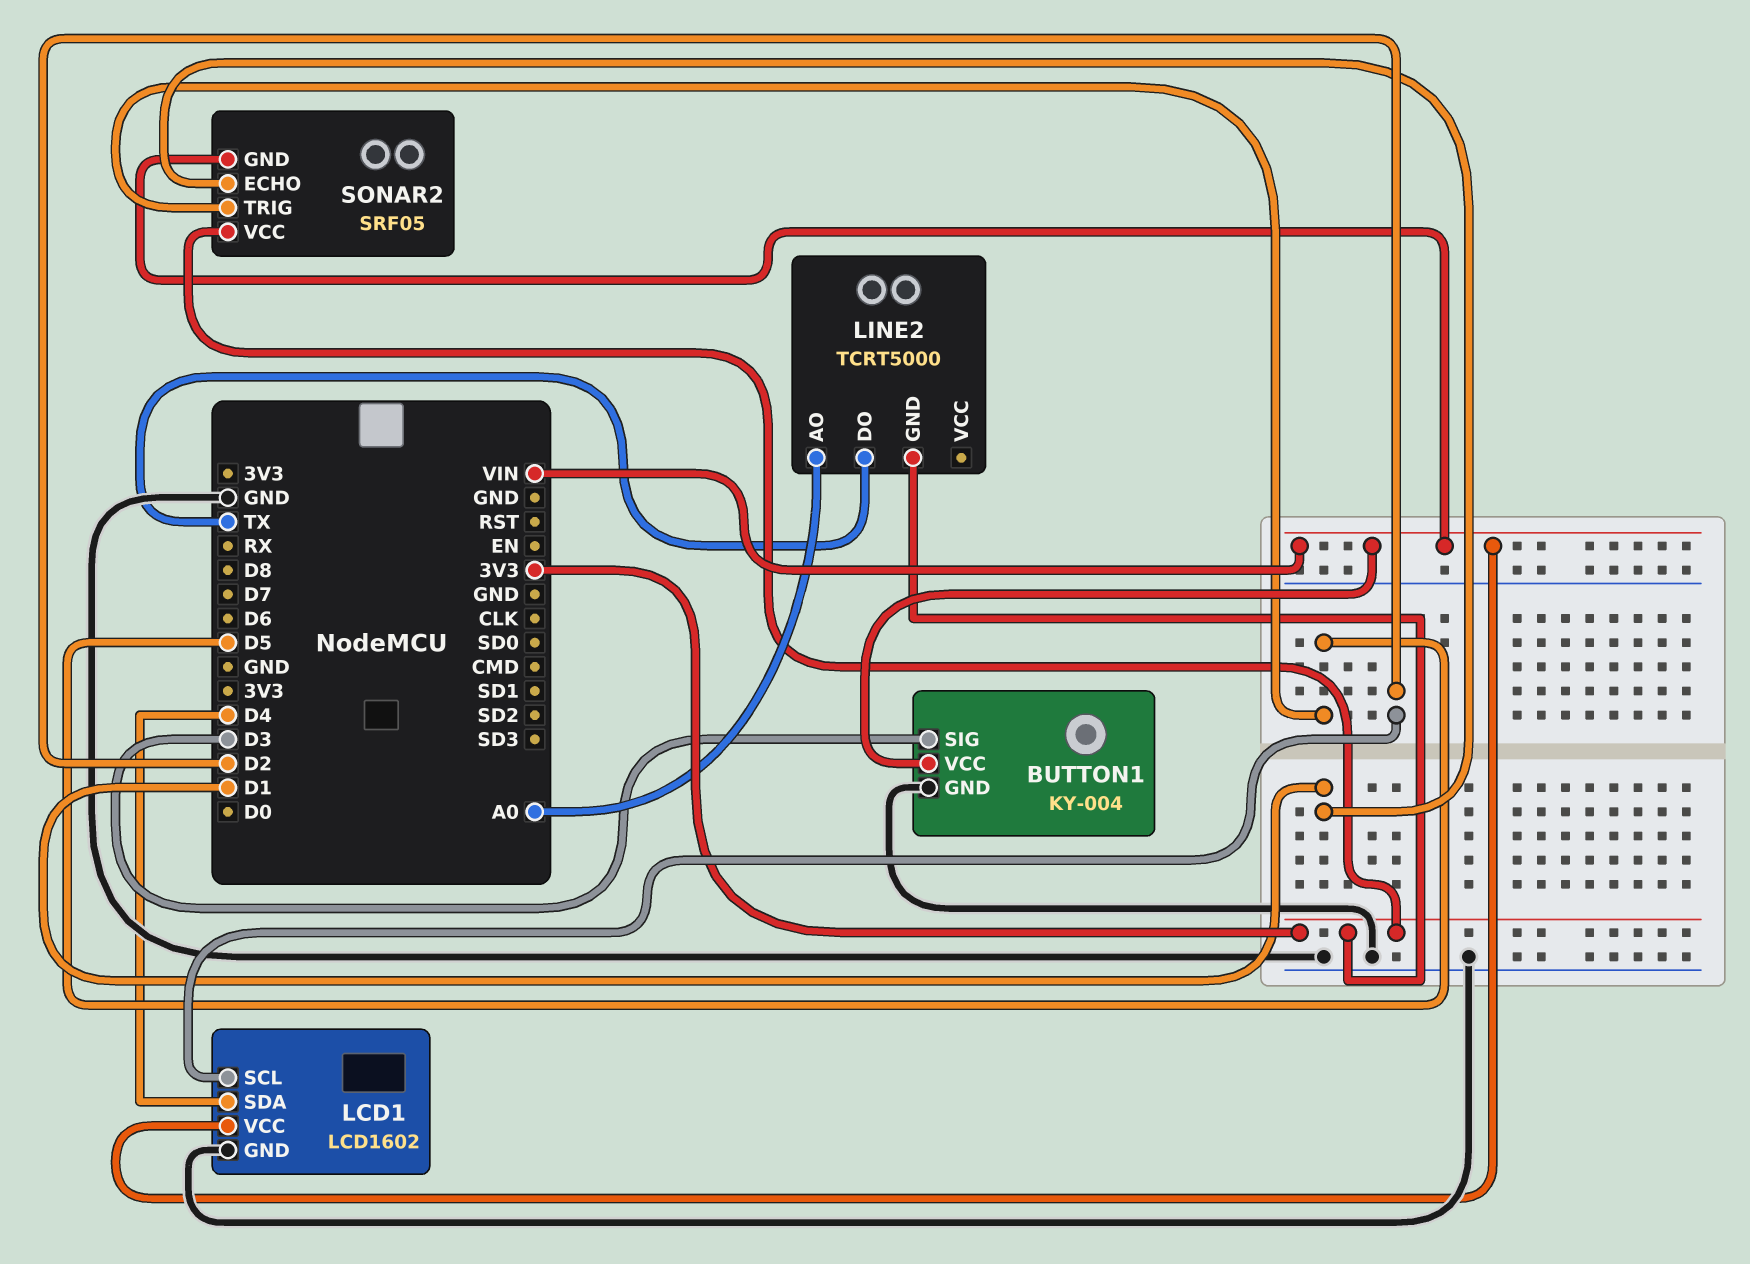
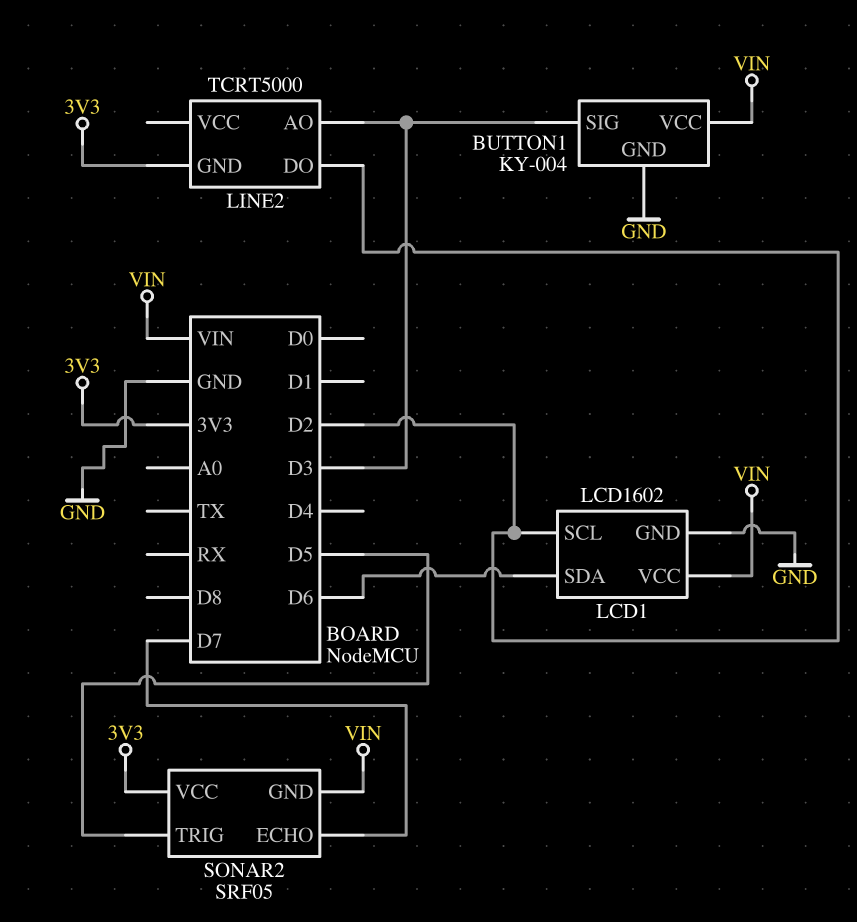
LCD1 pin SDA: D4 -> D6
LINE2 pin AO: A0 -> D3
LINE2 pin DO: TX -> D2
SONAR2 pin ECHO: D1 -> D7

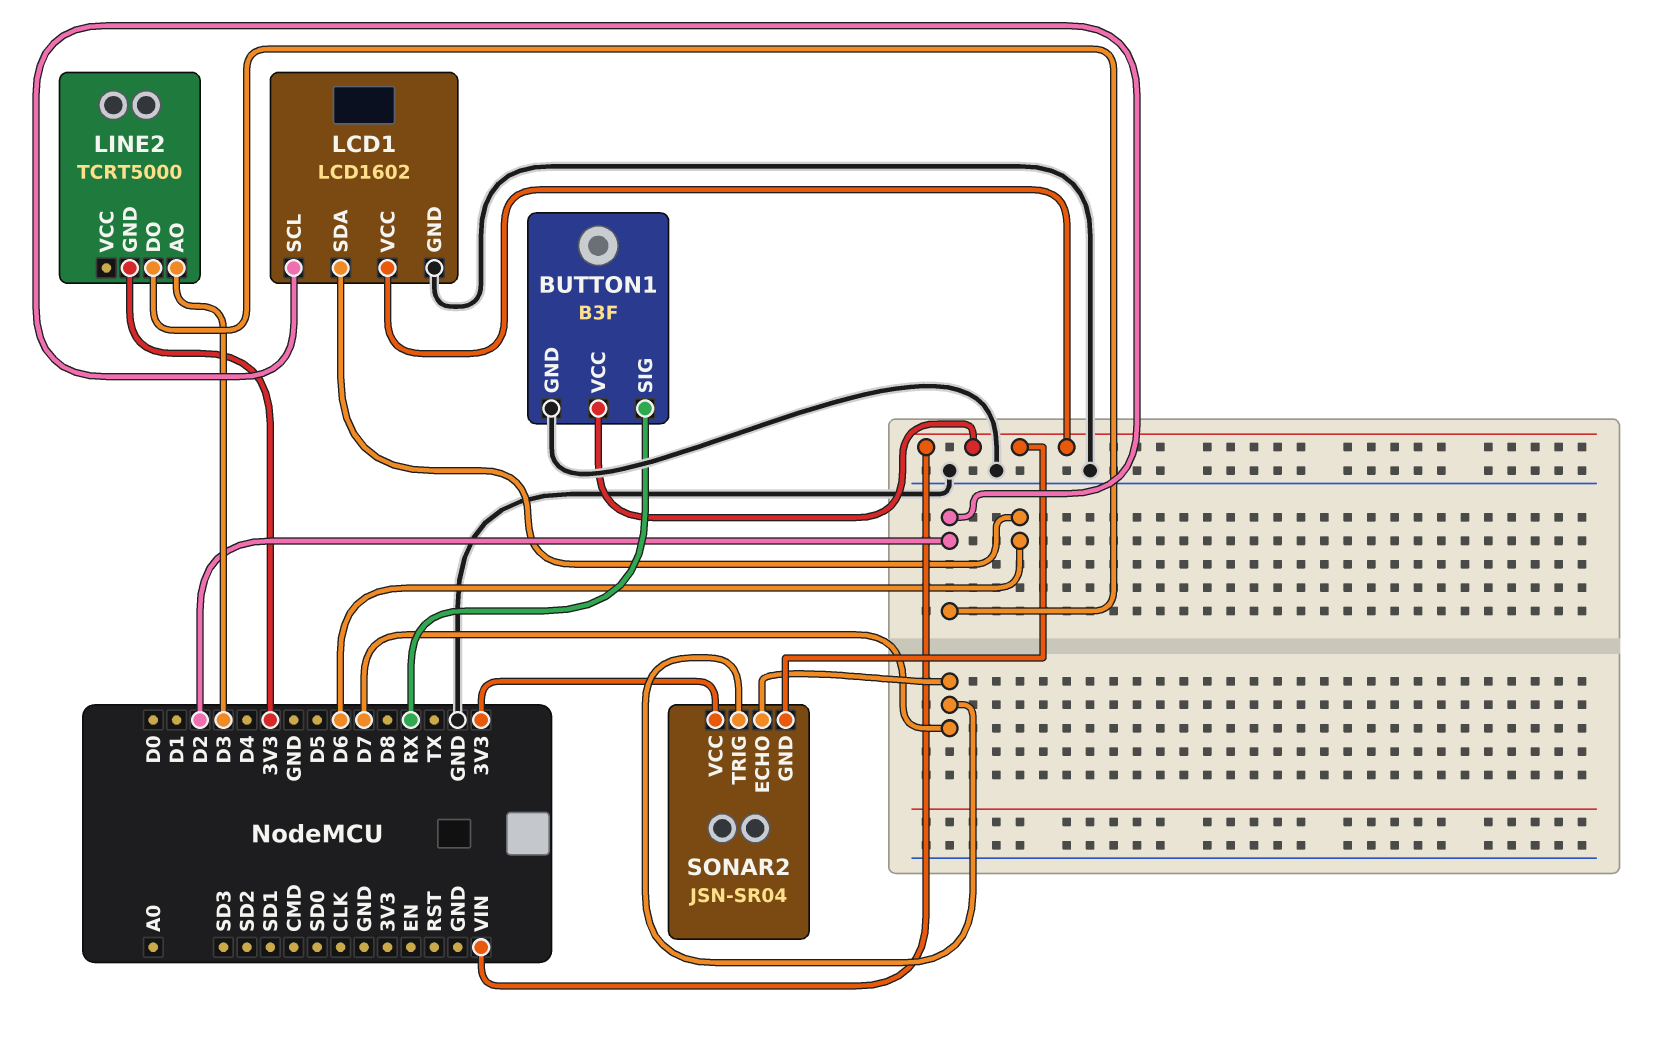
BUTTON1: KY-004 -> B3F
BUTTON1 pin SIG: D3 -> RX
SONAR2: SRF05 -> JSN-SR04
SONAR2 pin TRIG: D5 -> D7

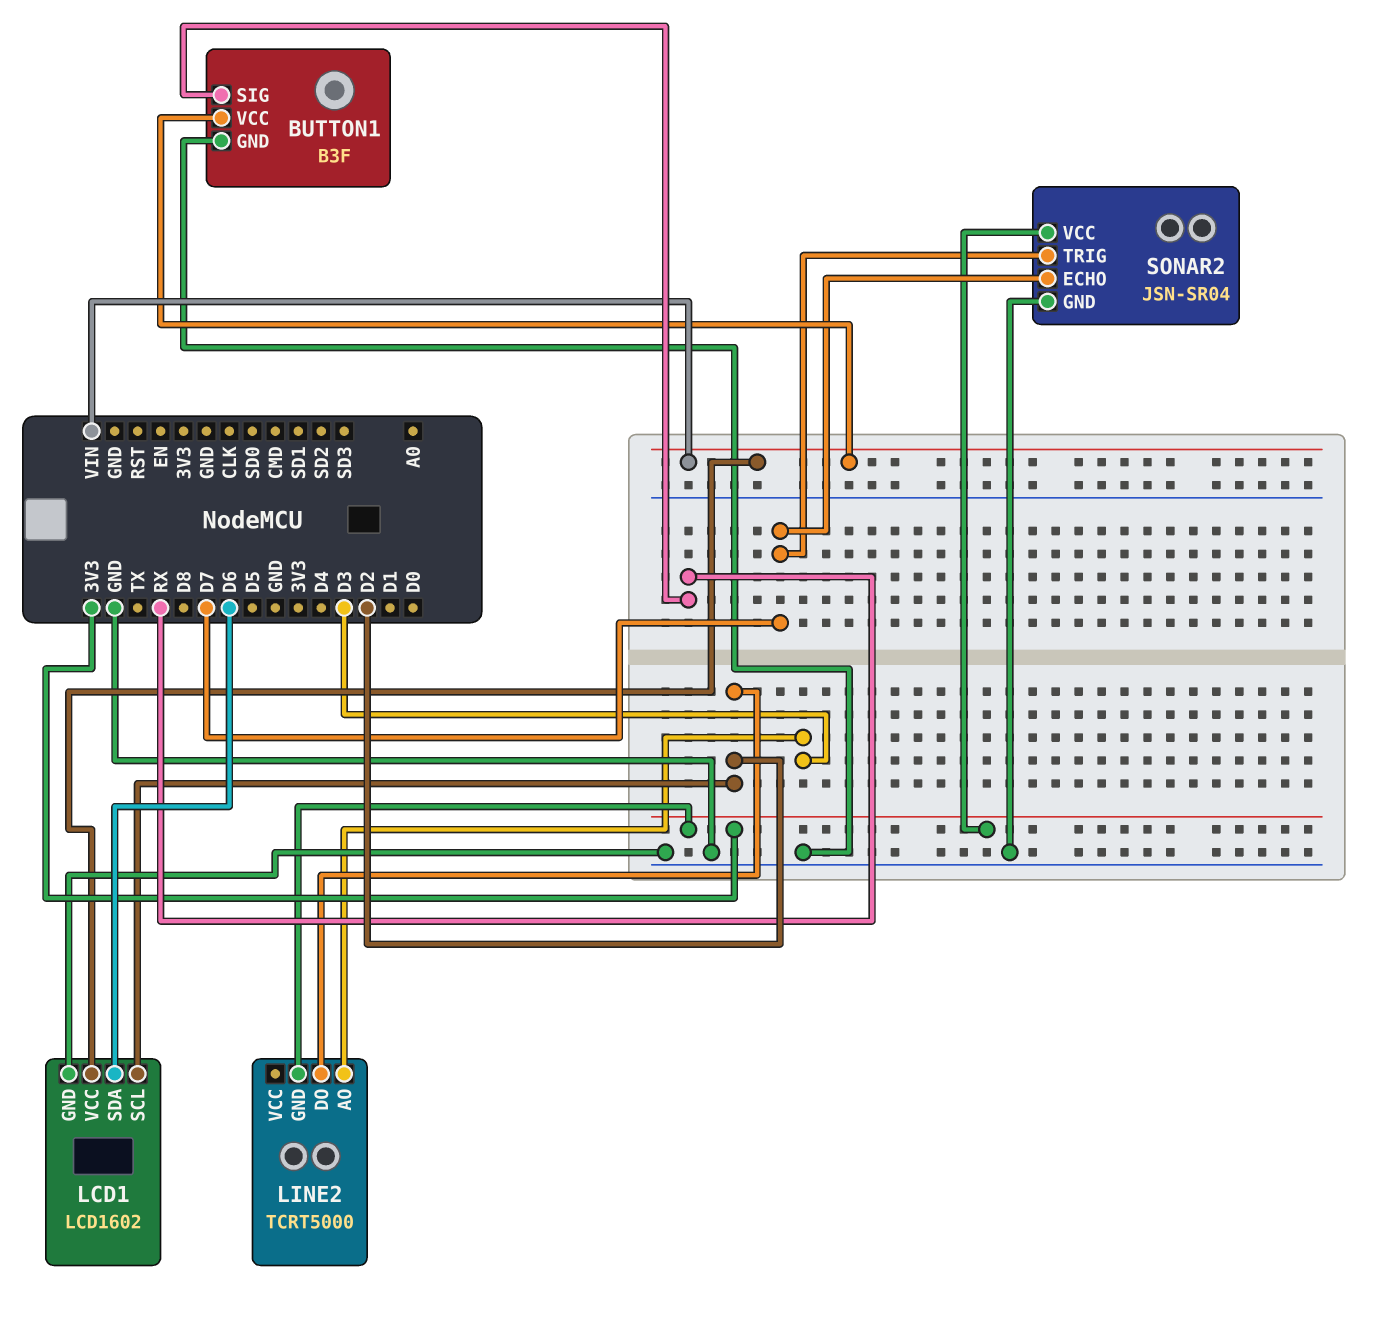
SONAR2 pin GND: VIN -> GND

